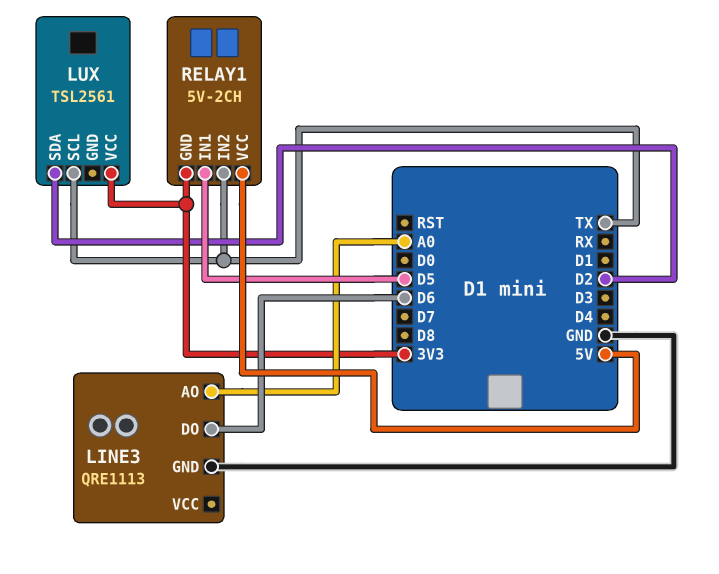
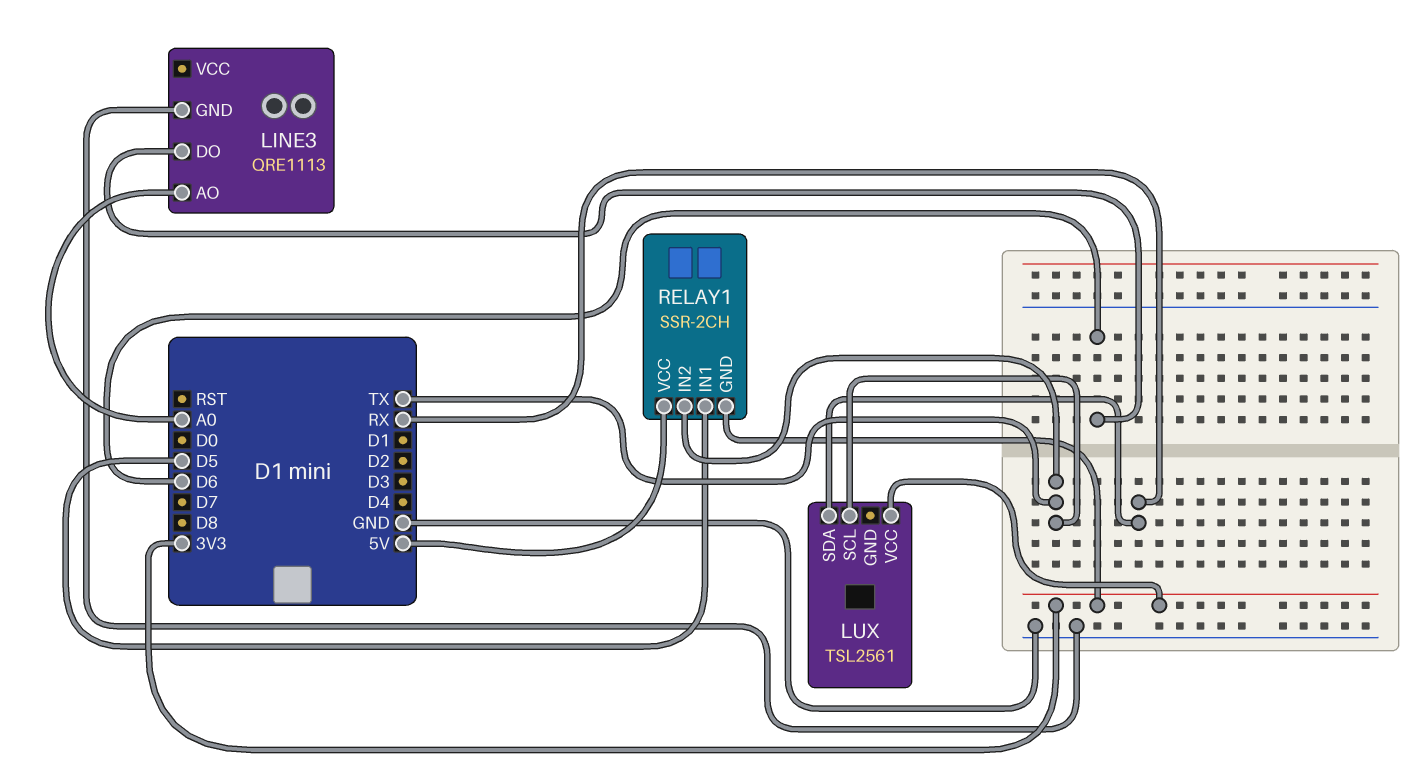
LUX pin SDA: D2 -> RX
RELAY1: 5V-2CH -> SSR-2CH

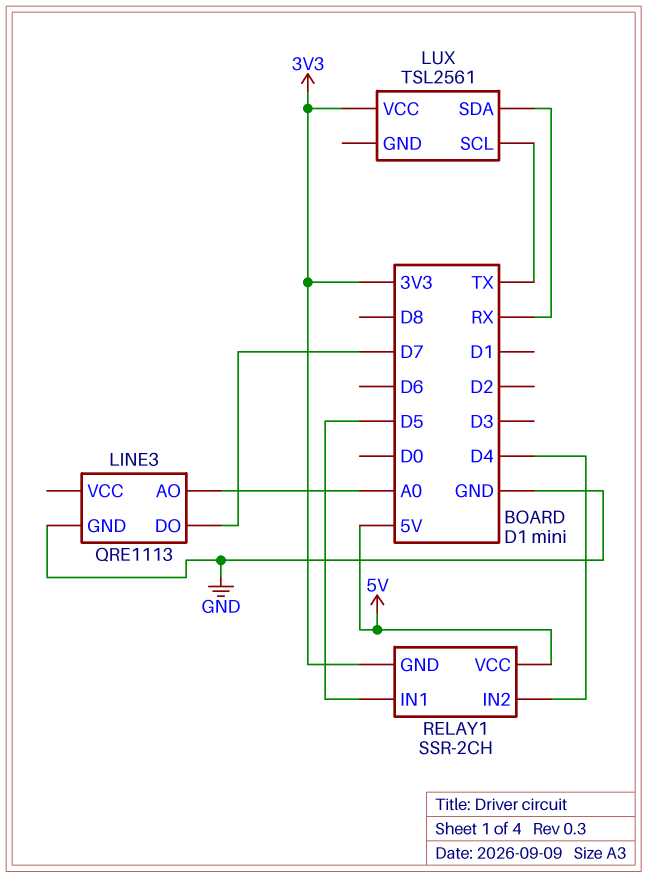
LINE3 pin DO: D6 -> D7
RELAY1 pin IN2: TX -> D4

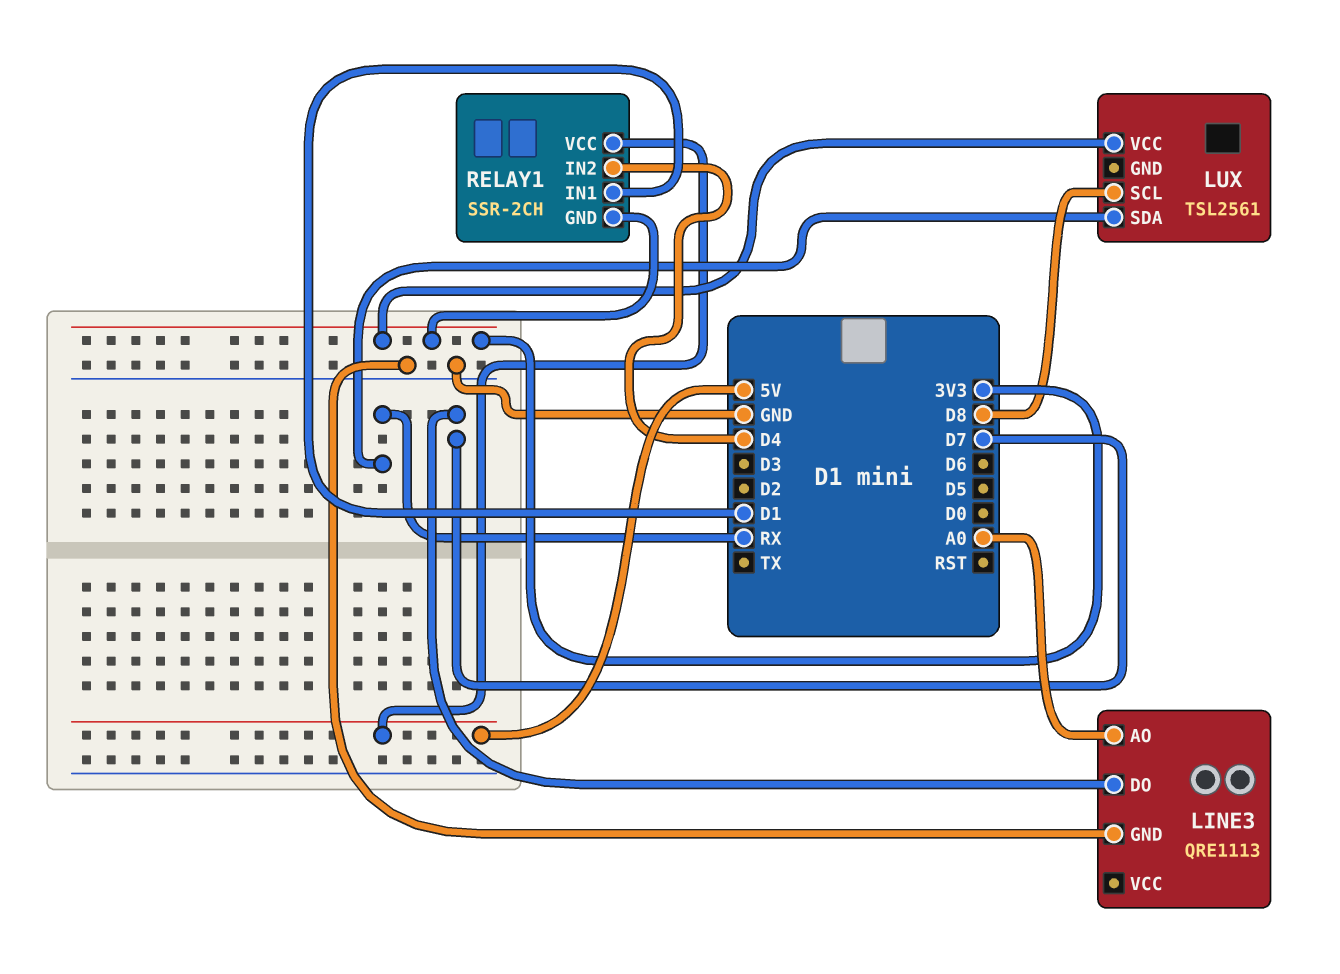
LUX pin SCL: TX -> D8
RELAY1 pin IN1: D5 -> D1

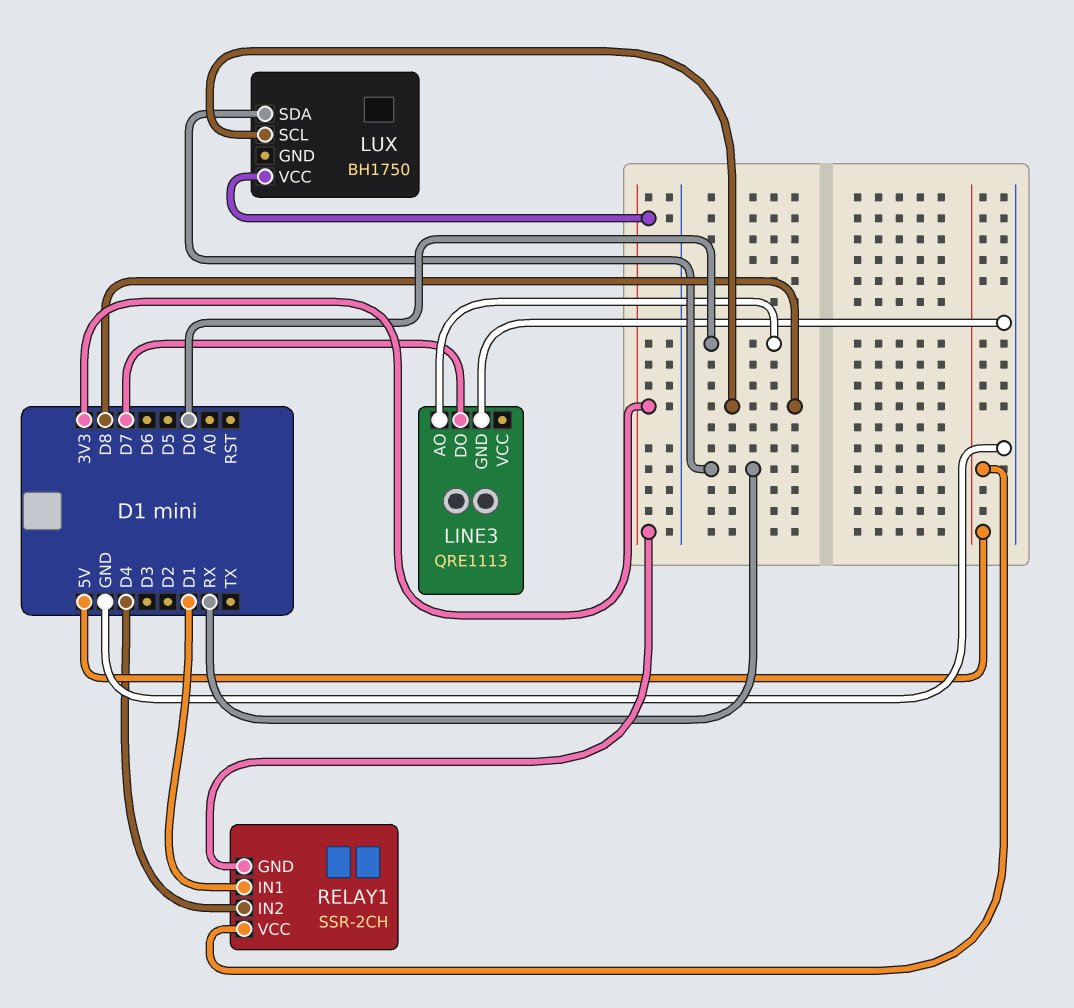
LINE3 pin AO: A0 -> D0
LUX: TSL2561 -> BH1750

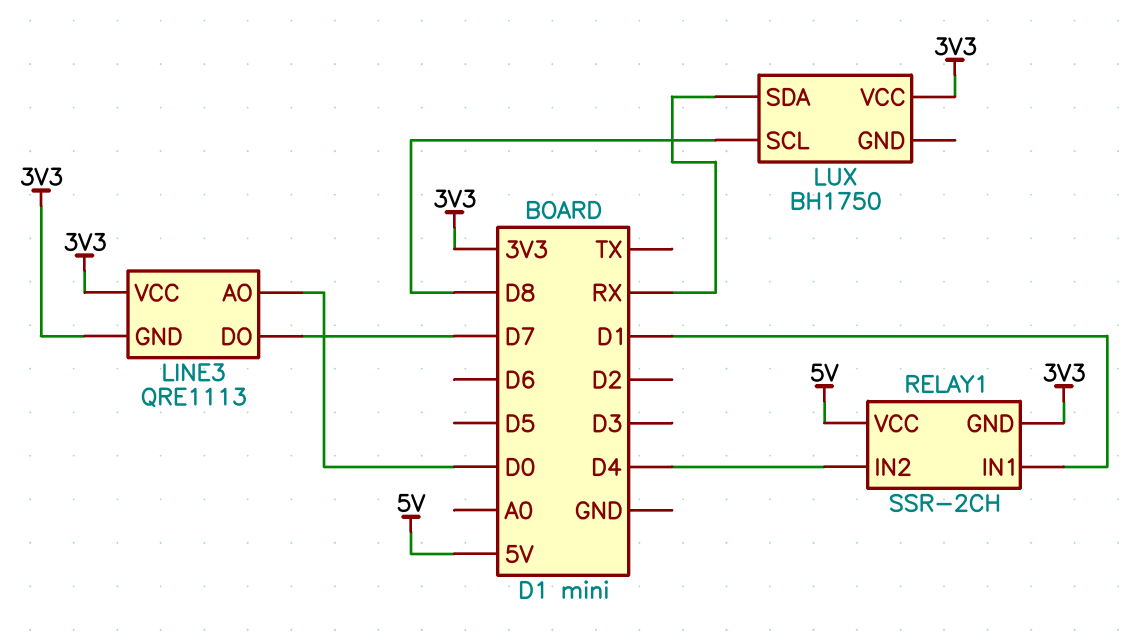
LINE3 pin GND: GND -> 3V3
LINE3 pin VCC: none -> 3V3

